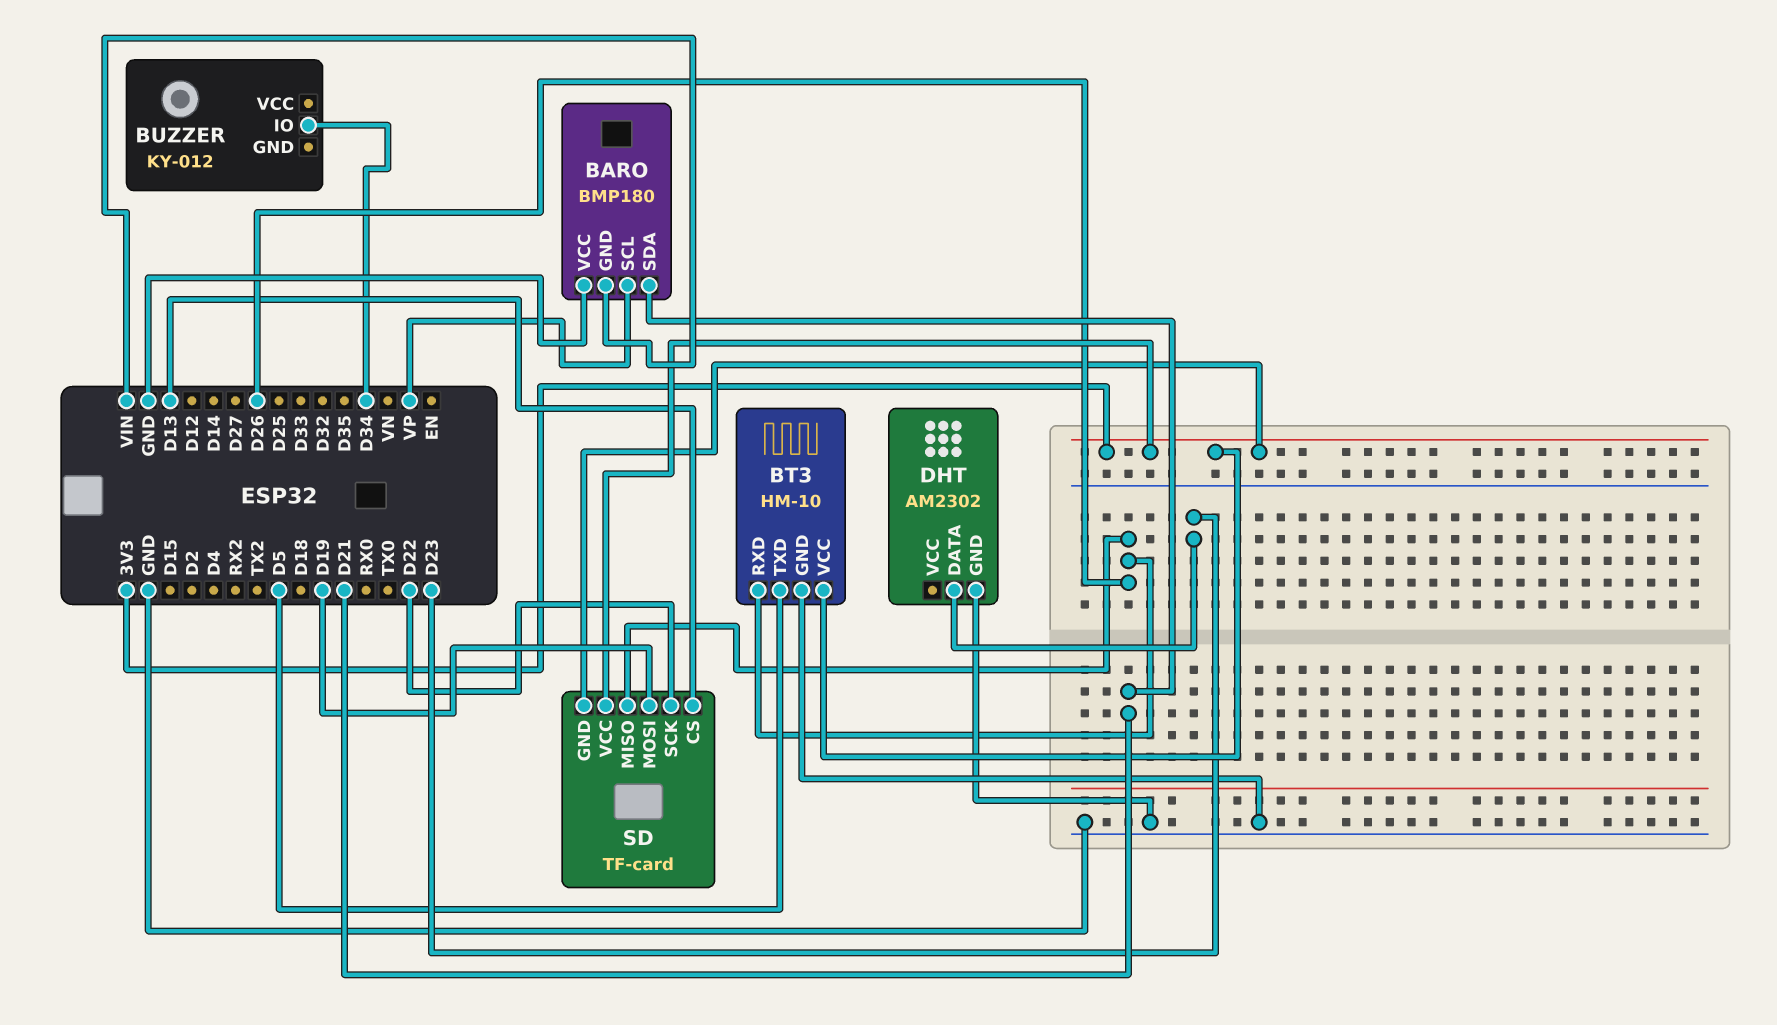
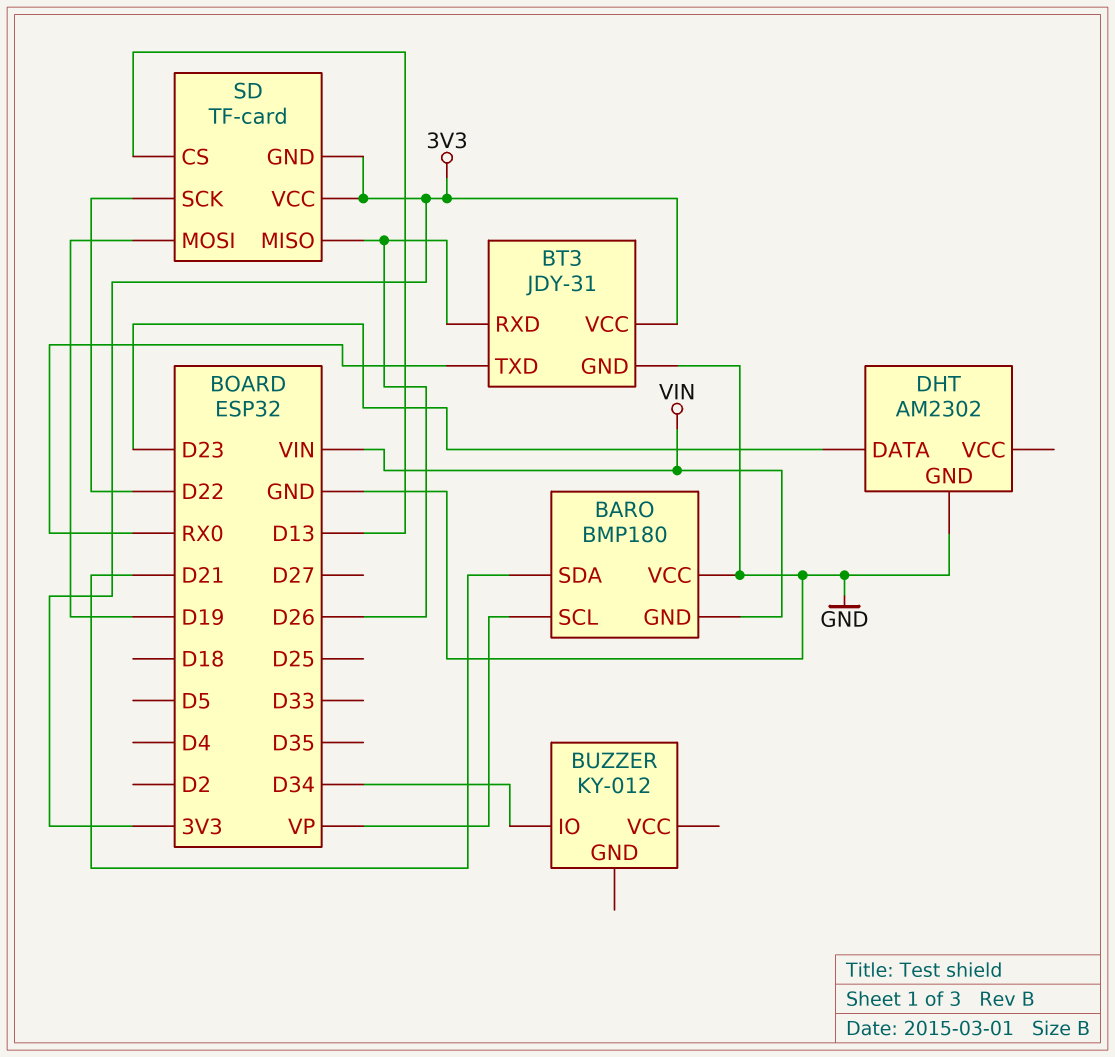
BT3: HM-10 -> JDY-31
BT3 pin TXD: D5 -> RX0

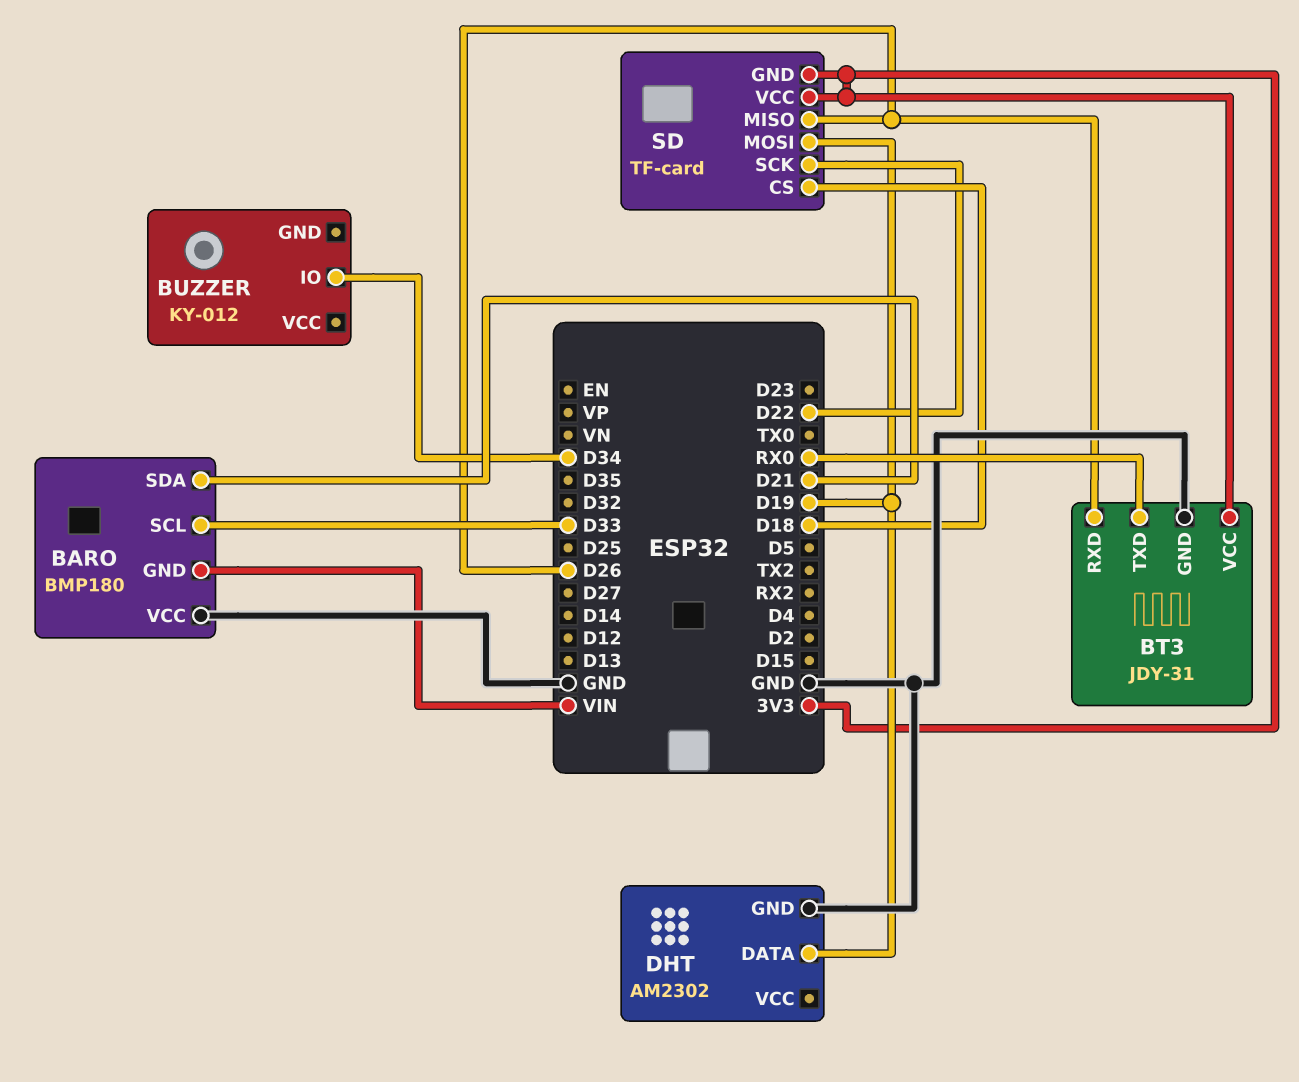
BARO pin SCL: VP -> D33
DHT pin DATA: D23 -> D19
SD pin CS: D13 -> D18

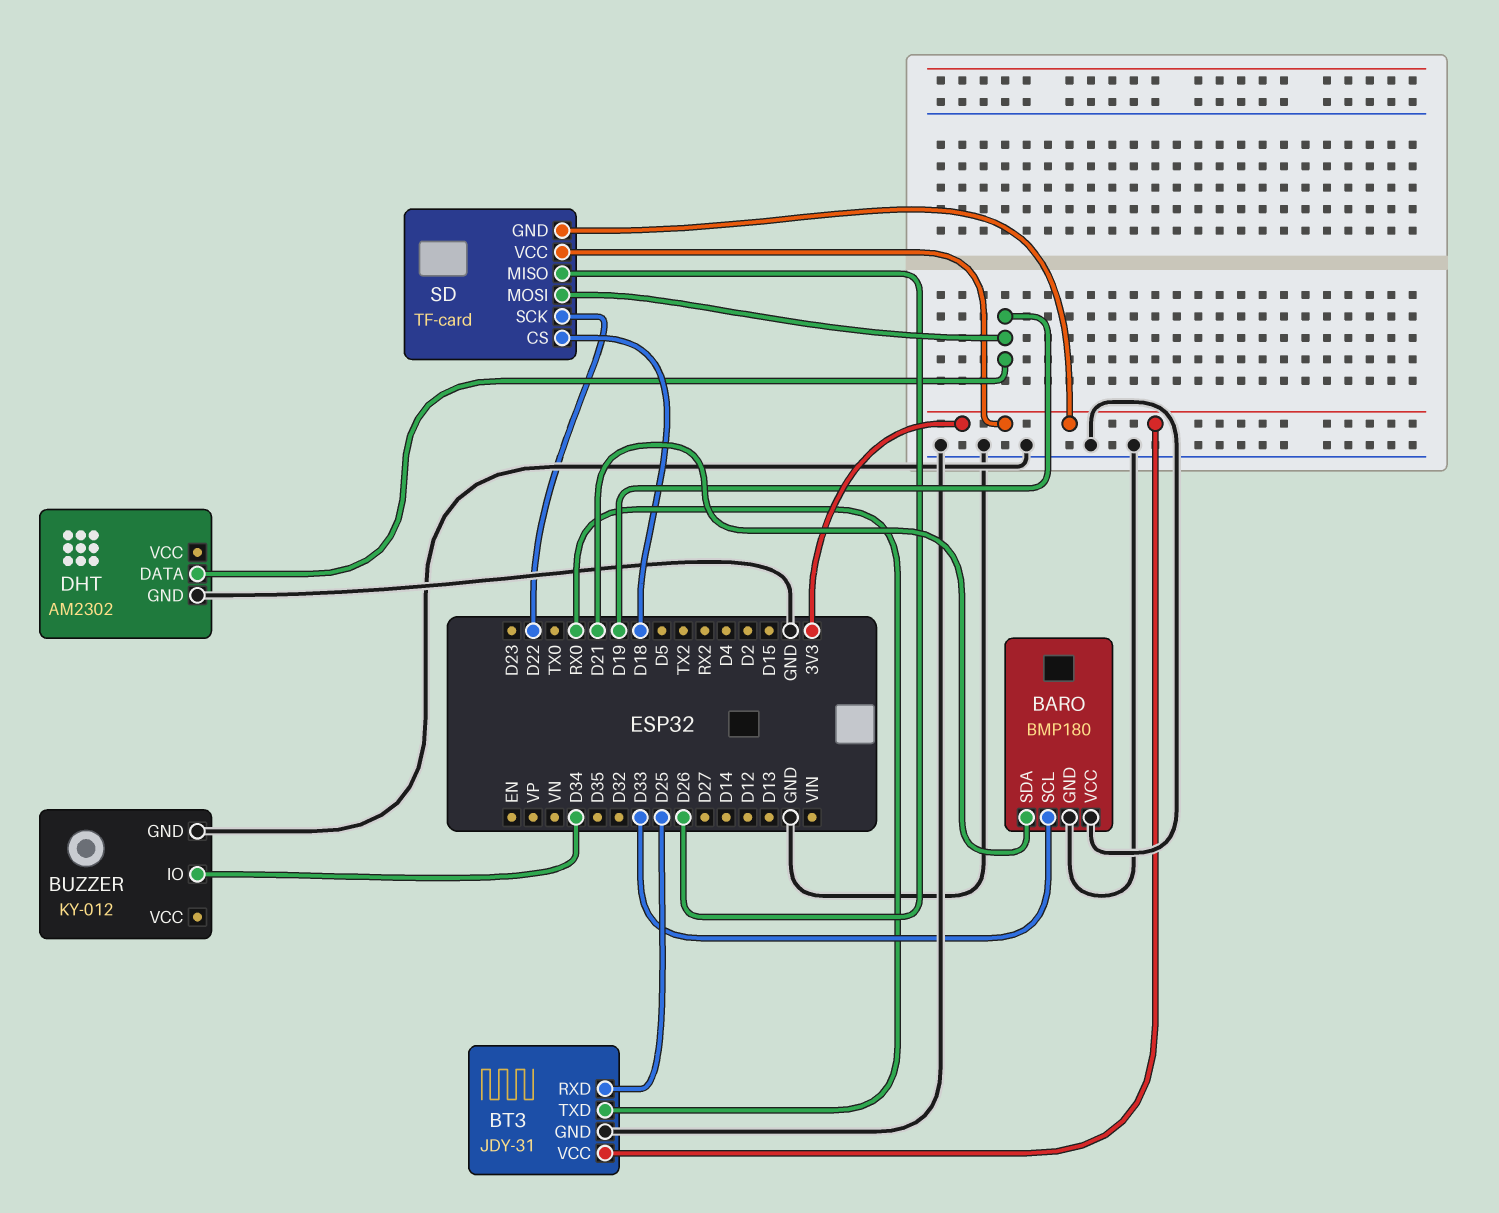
BARO pin GND: VIN -> GND
BT3 pin RXD: D26 -> D25
BUZZER pin GND: none -> GND

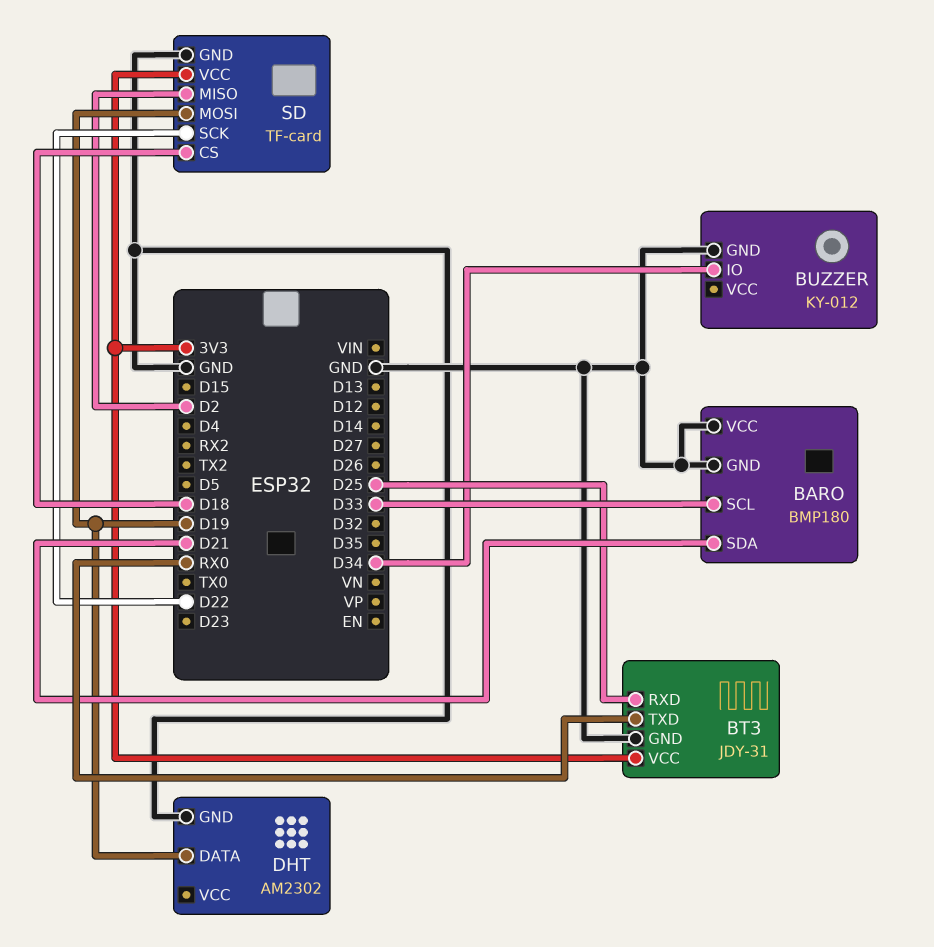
SD pin GND: 3V3 -> GND
SD pin MISO: D26 -> D2

